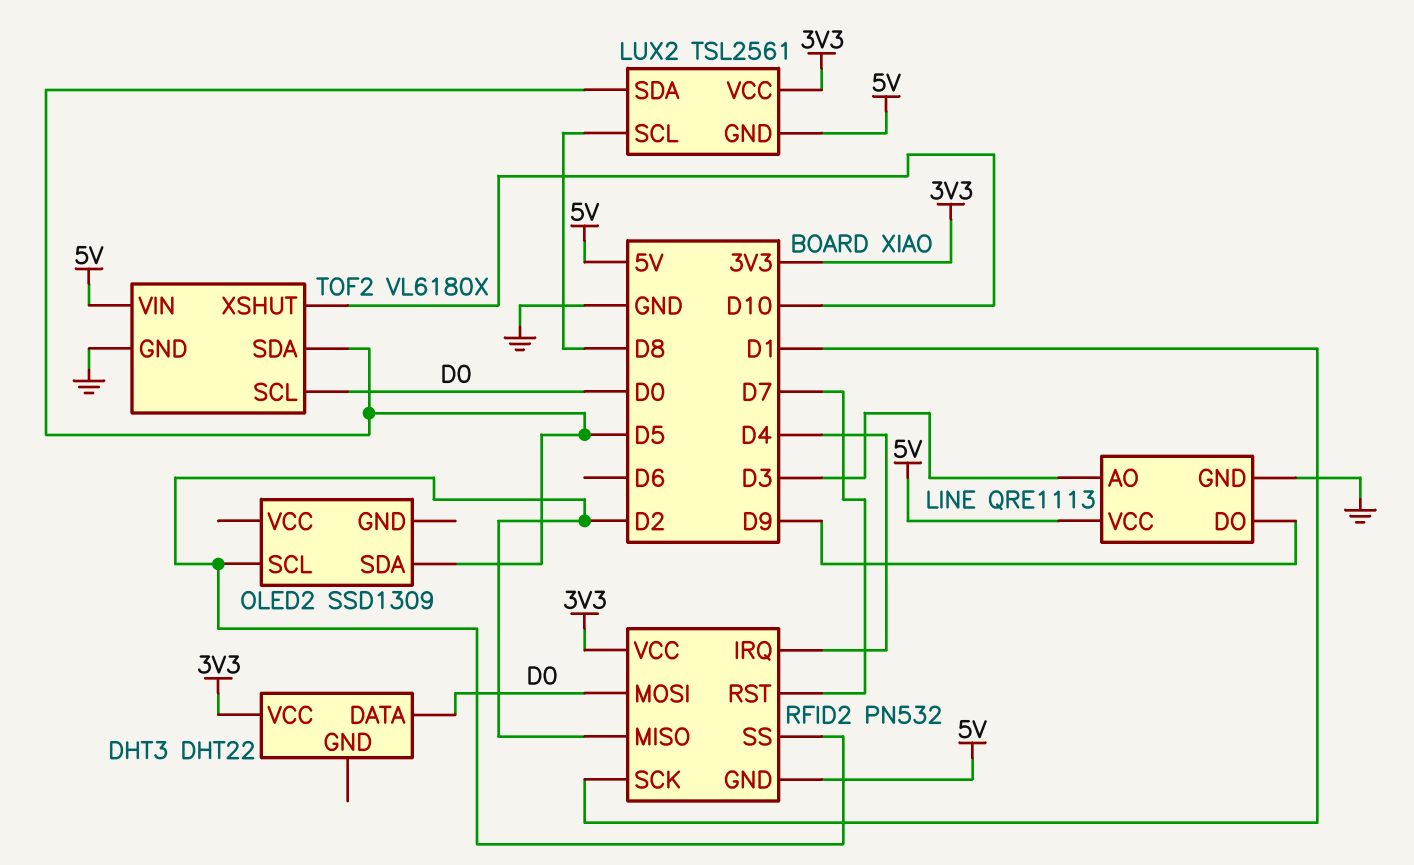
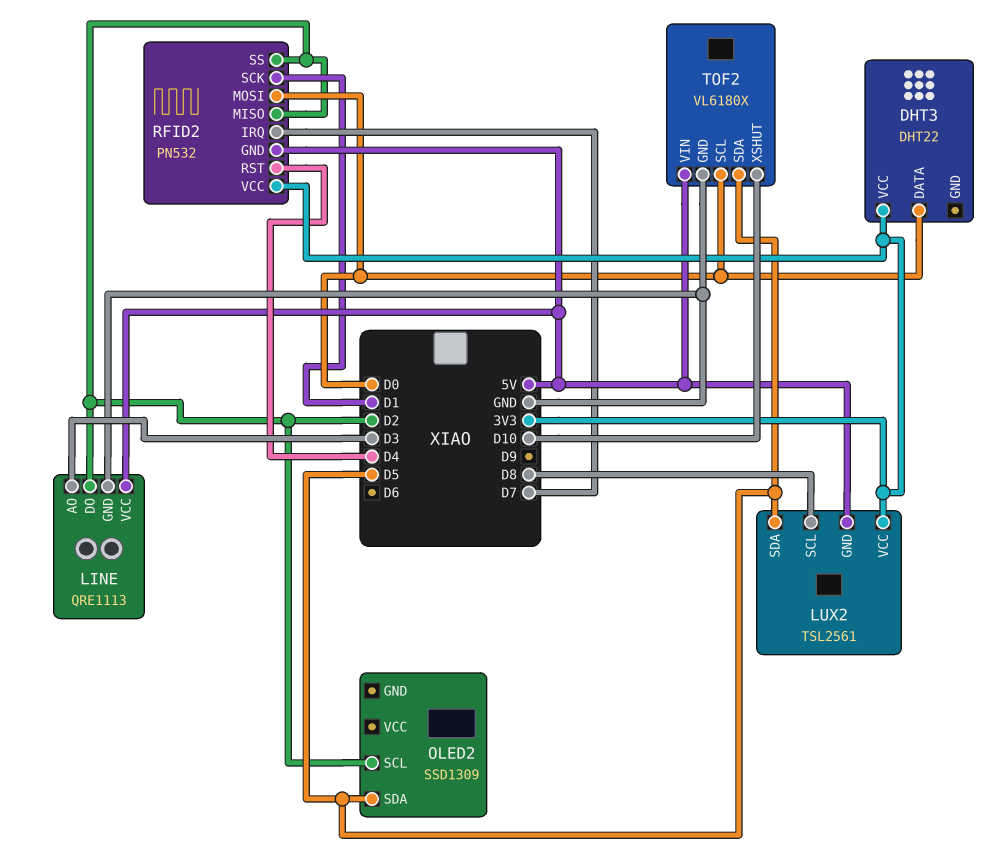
LINE pin DO: D9 -> D2
RFID2 pin IRQ: D4 -> D7
RFID2 pin RST: D7 -> D4

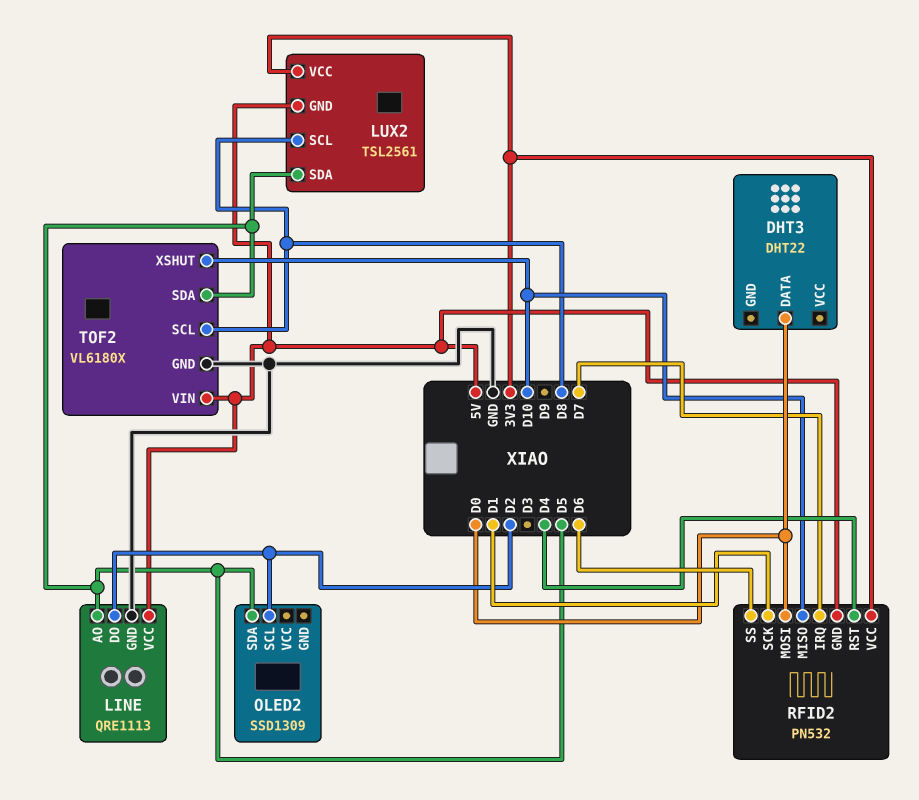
DHT3 pin VCC: 3V3 -> none
LINE pin AO: D3 -> D5
RFID2 pin MISO: D2 -> D10
RFID2 pin SS: D2 -> D6
TOF2 pin SCL: D0 -> D8

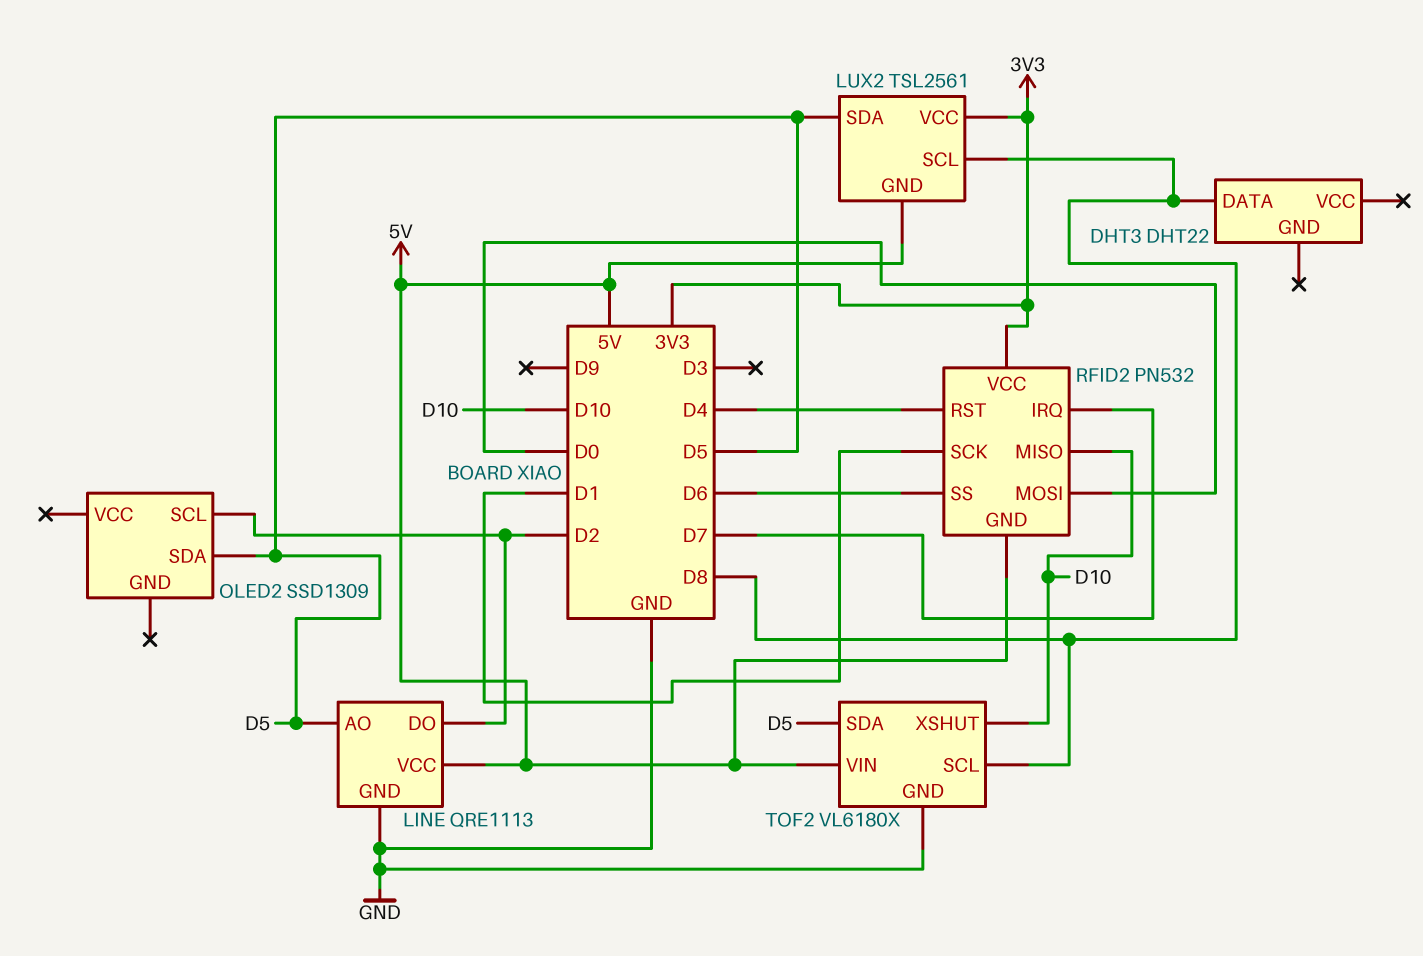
DHT3 pin DATA: D0 -> D8

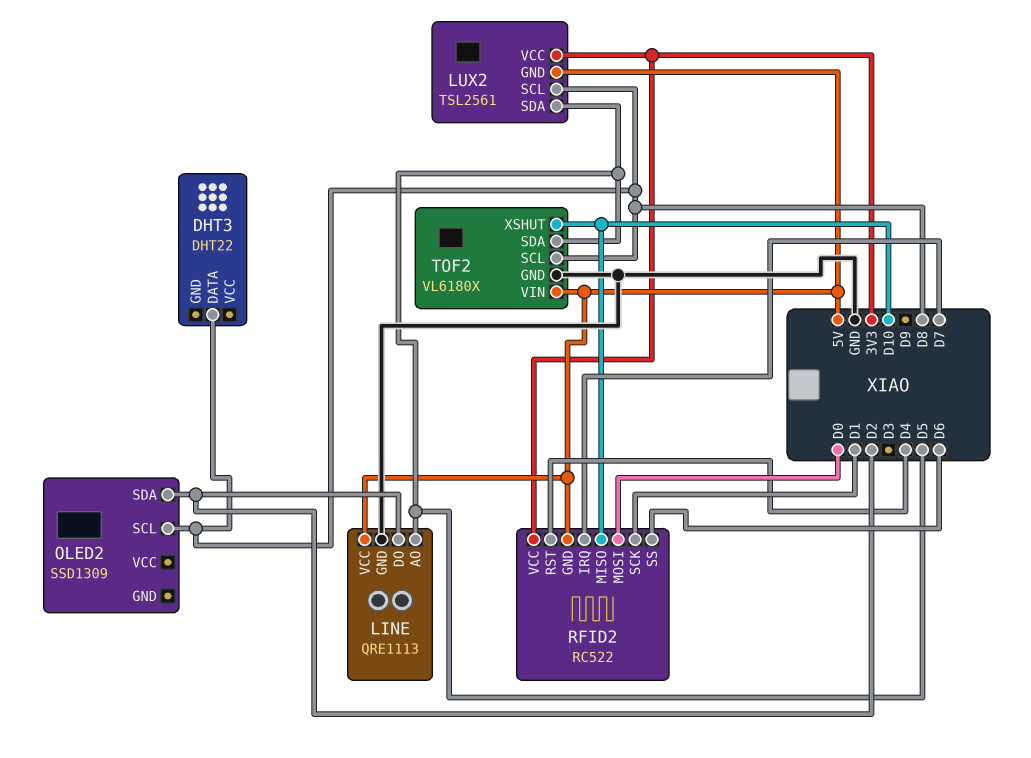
OLED2 pin SCL: D2 -> D8
OLED2 pin SDA: D5 -> D2
RFID2: PN532 -> RC522

